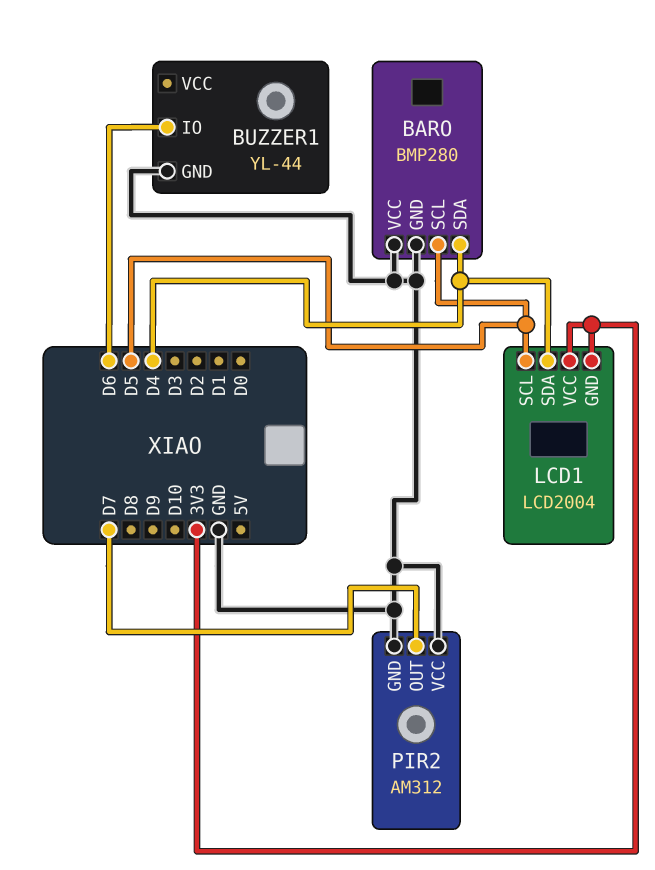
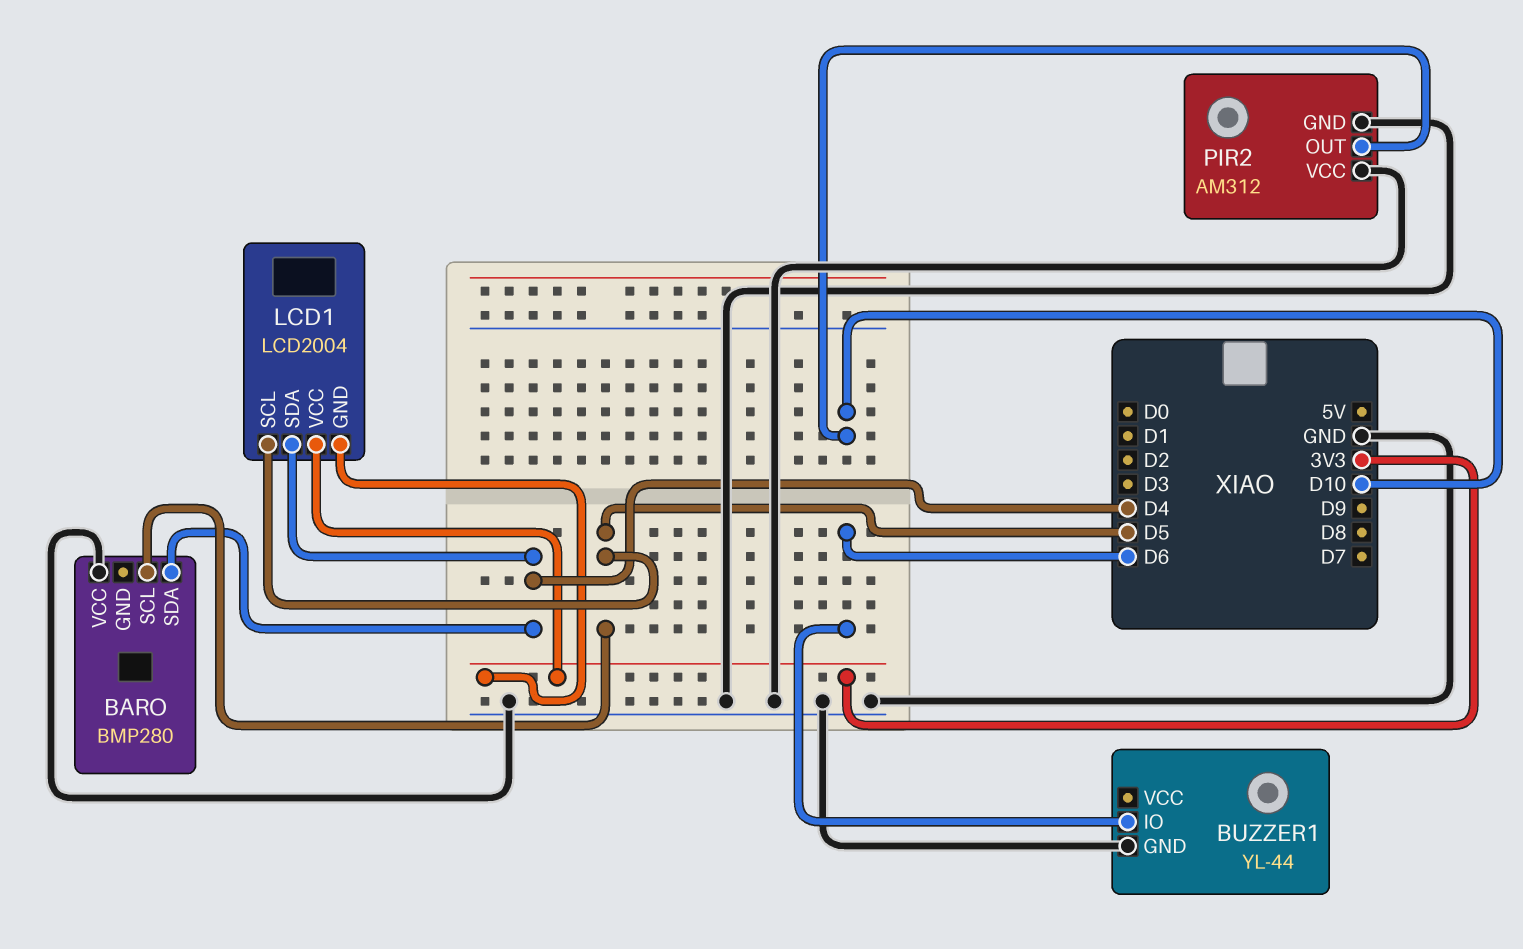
BARO pin GND: GND -> none
PIR2 pin OUT: D7 -> D10

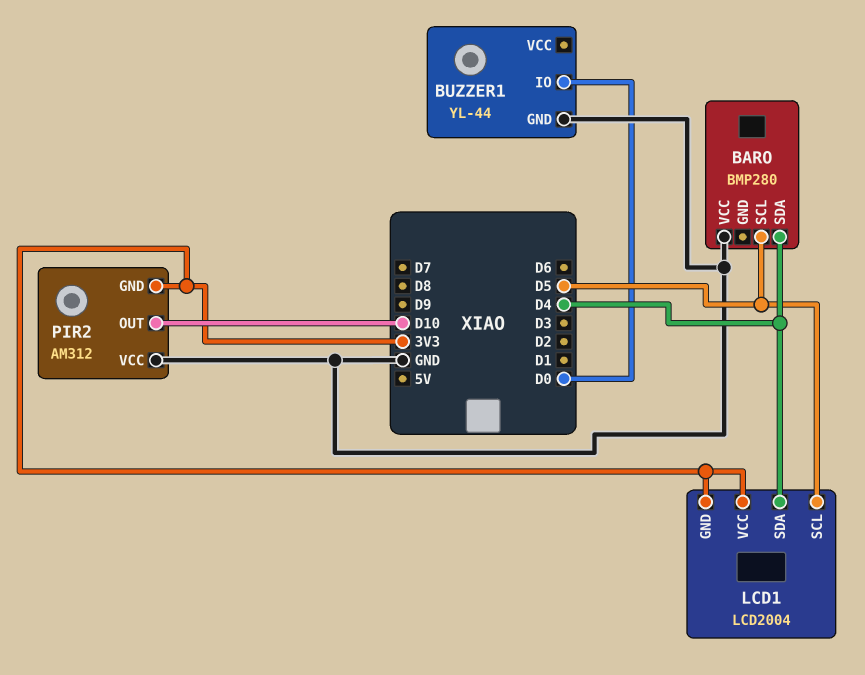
BUZZER1 pin IO: D6 -> D0
PIR2 pin GND: GND -> 3V3

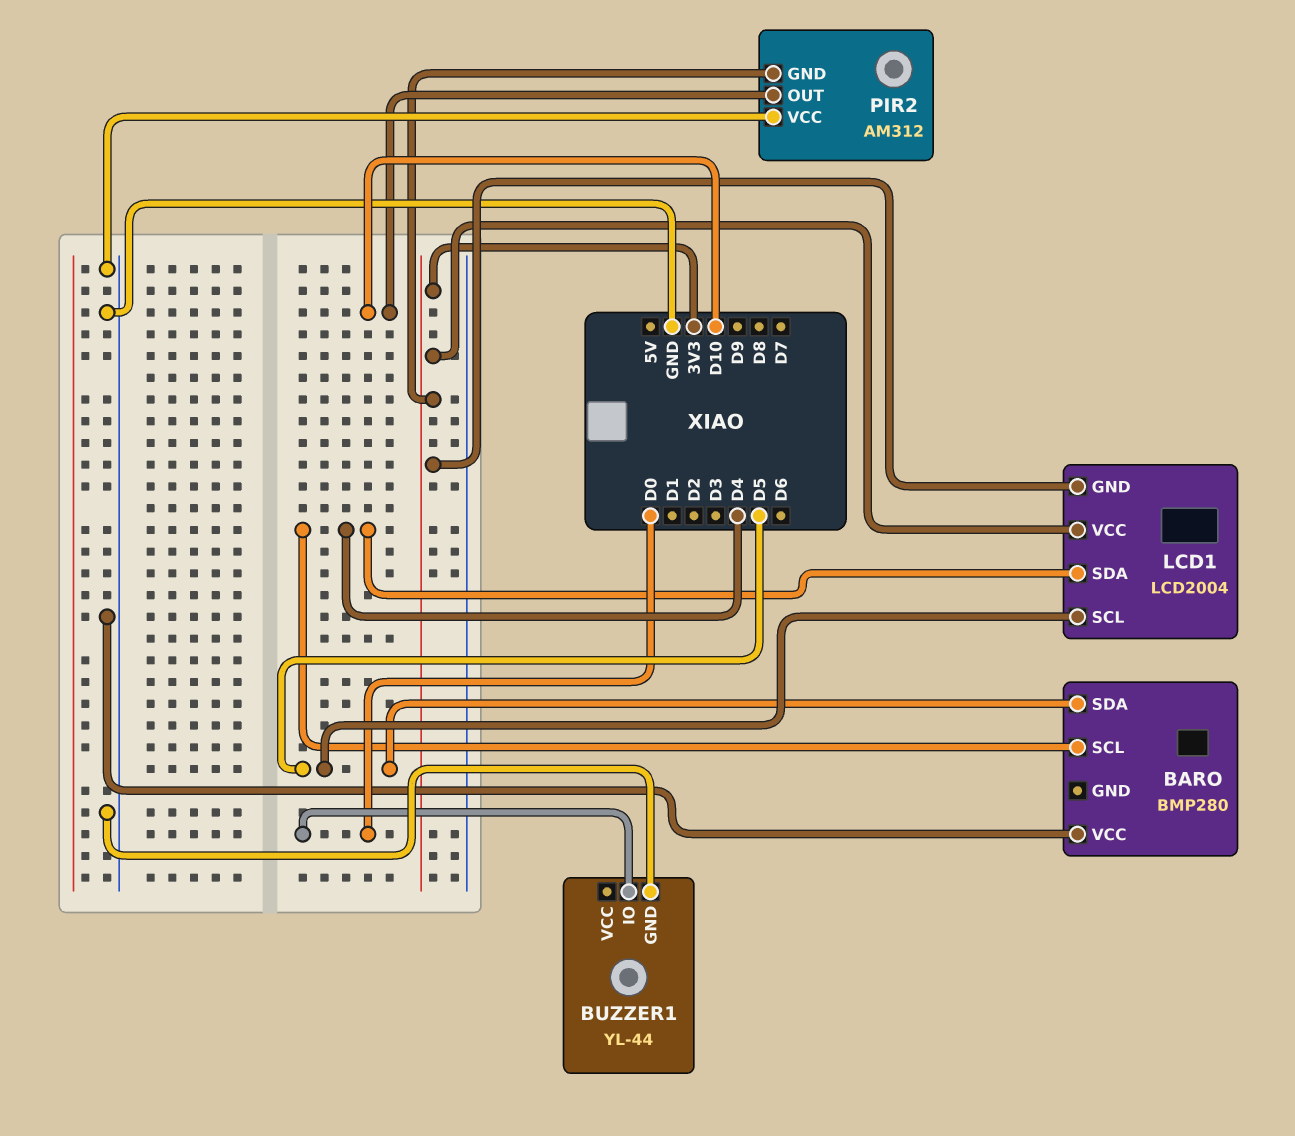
BARO pin SCL: D5 -> D4
BARO pin SDA: D4 -> D5

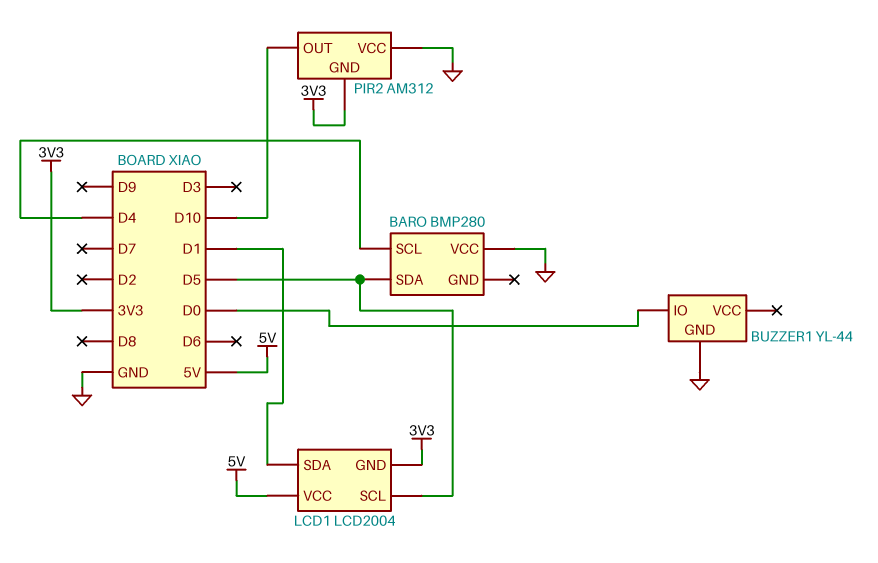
LCD1 pin SDA: D4 -> D1
LCD1 pin VCC: 3V3 -> 5V

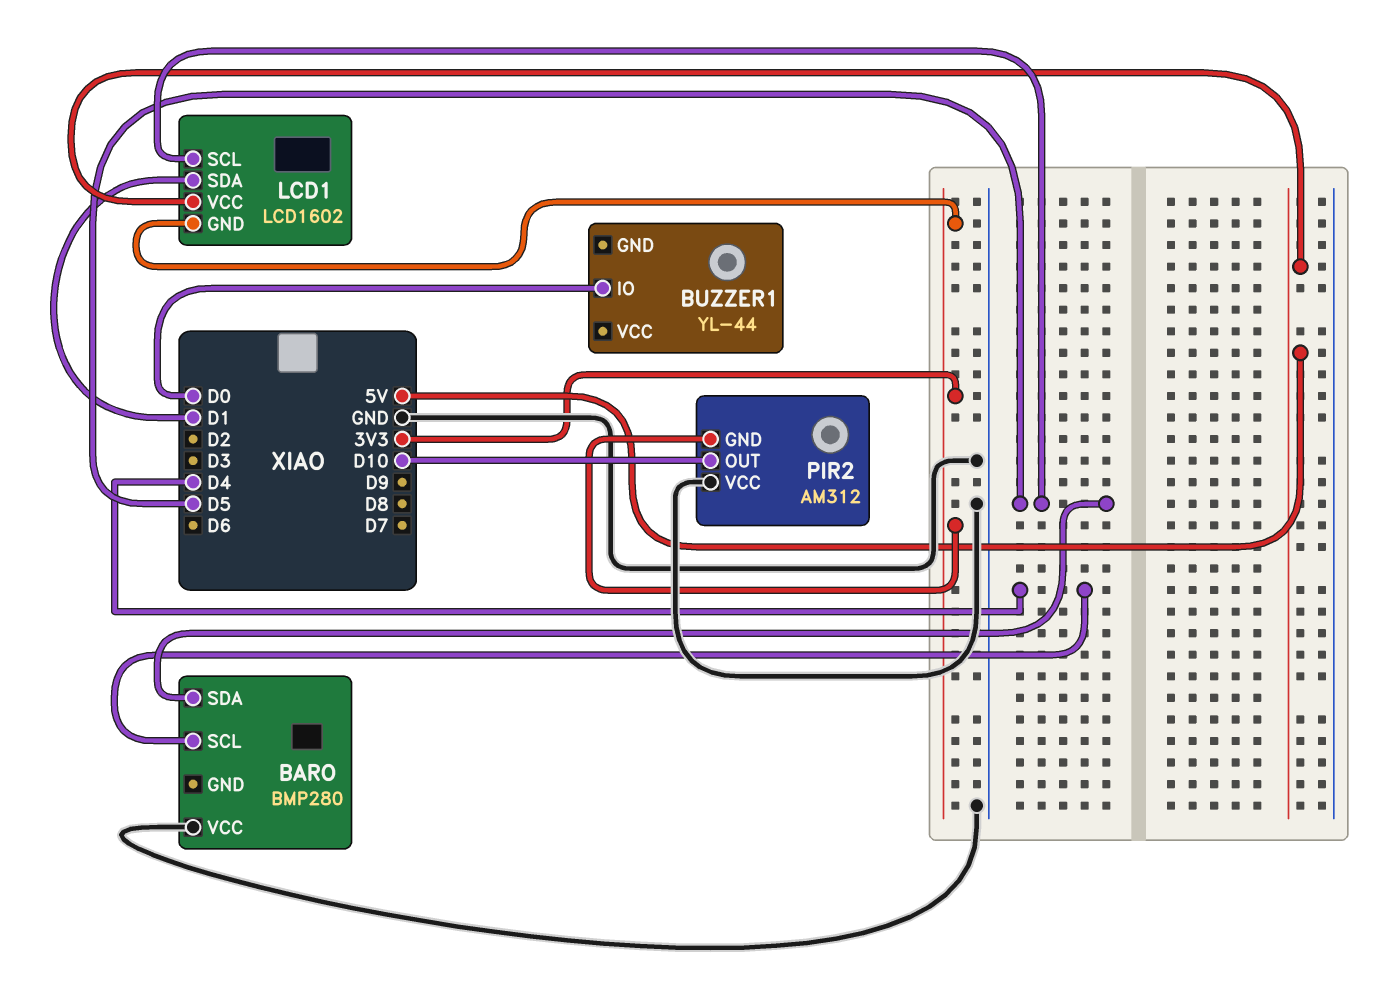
BUZZER1 pin GND: GND -> none
LCD1: LCD2004 -> LCD1602

